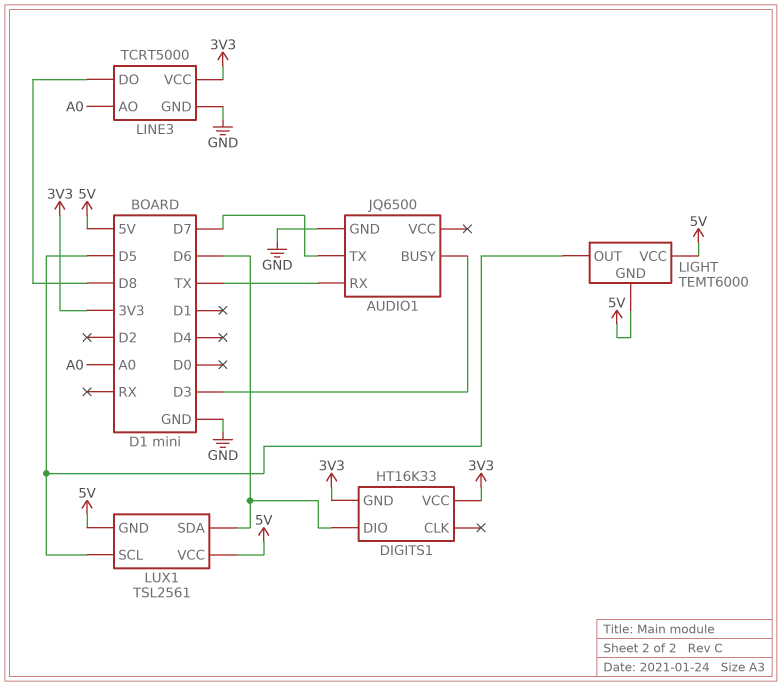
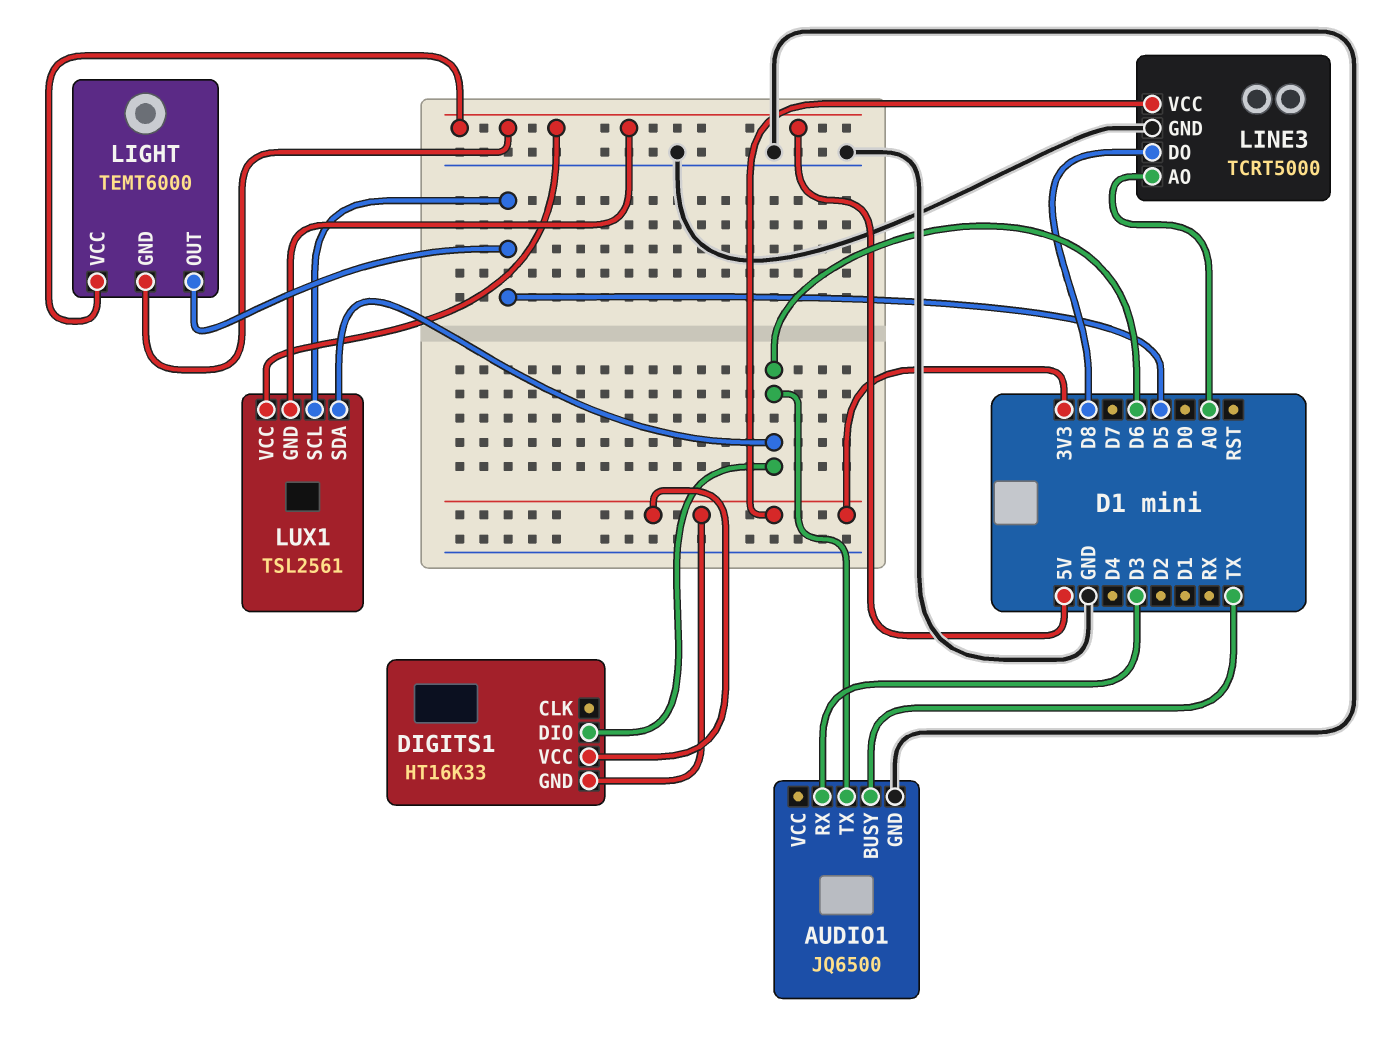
AUDIO1 pin BUSY: D3 -> TX
AUDIO1 pin RX: TX -> D3
AUDIO1 pin TX: D7 -> D6

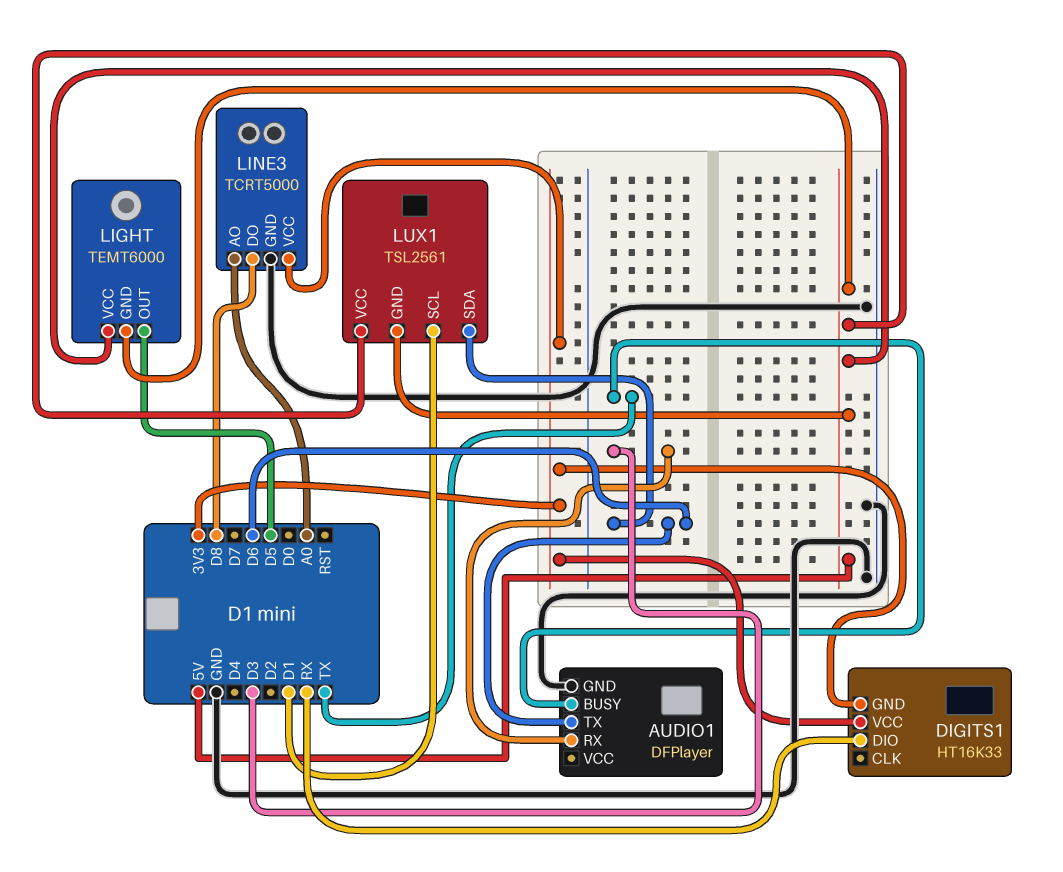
AUDIO1: JQ6500 -> DFPlayer
DIGITS1 pin DIO: D6 -> RX
LUX1 pin SCL: D5 -> D1

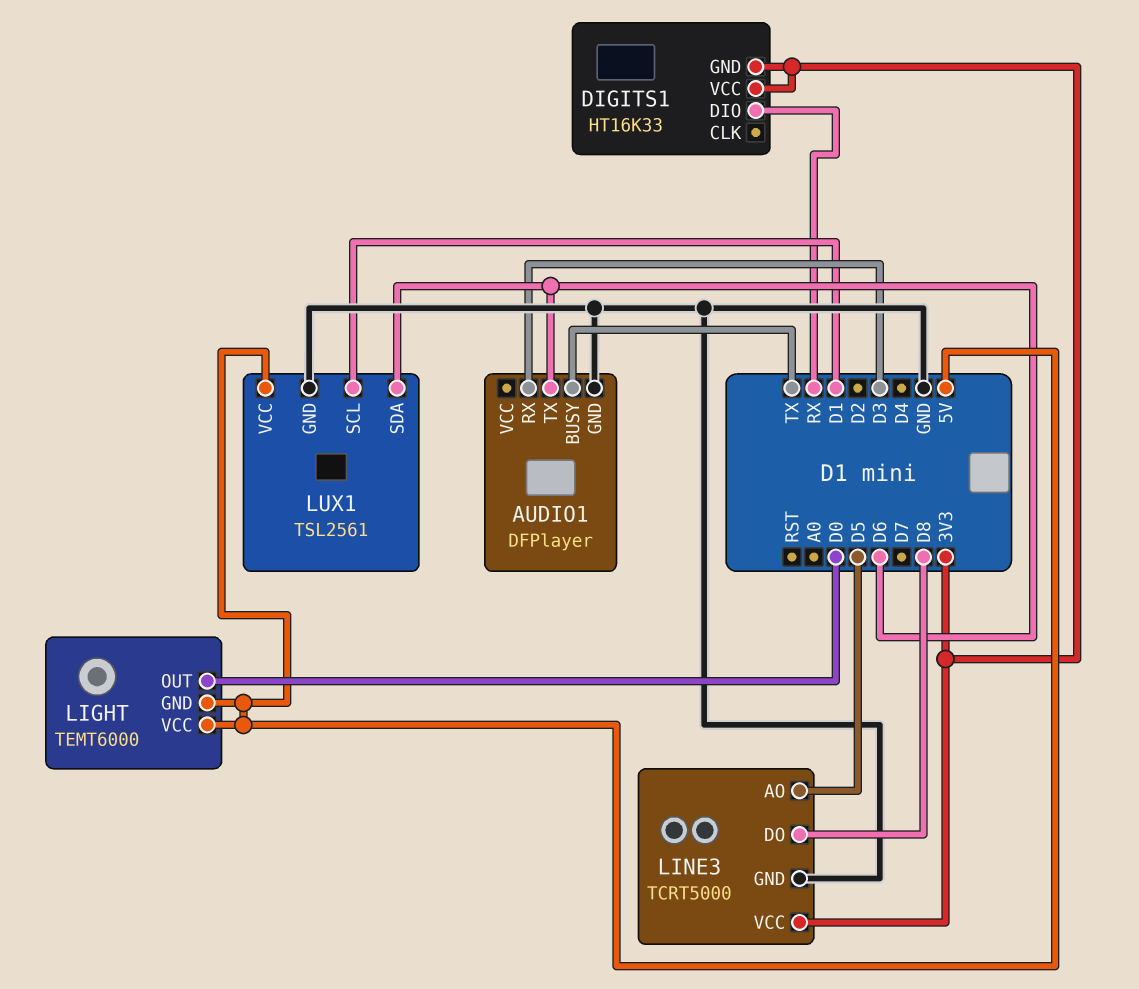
LIGHT pin OUT: D5 -> D0
LINE3 pin AO: A0 -> D5
LUX1 pin GND: 5V -> GND

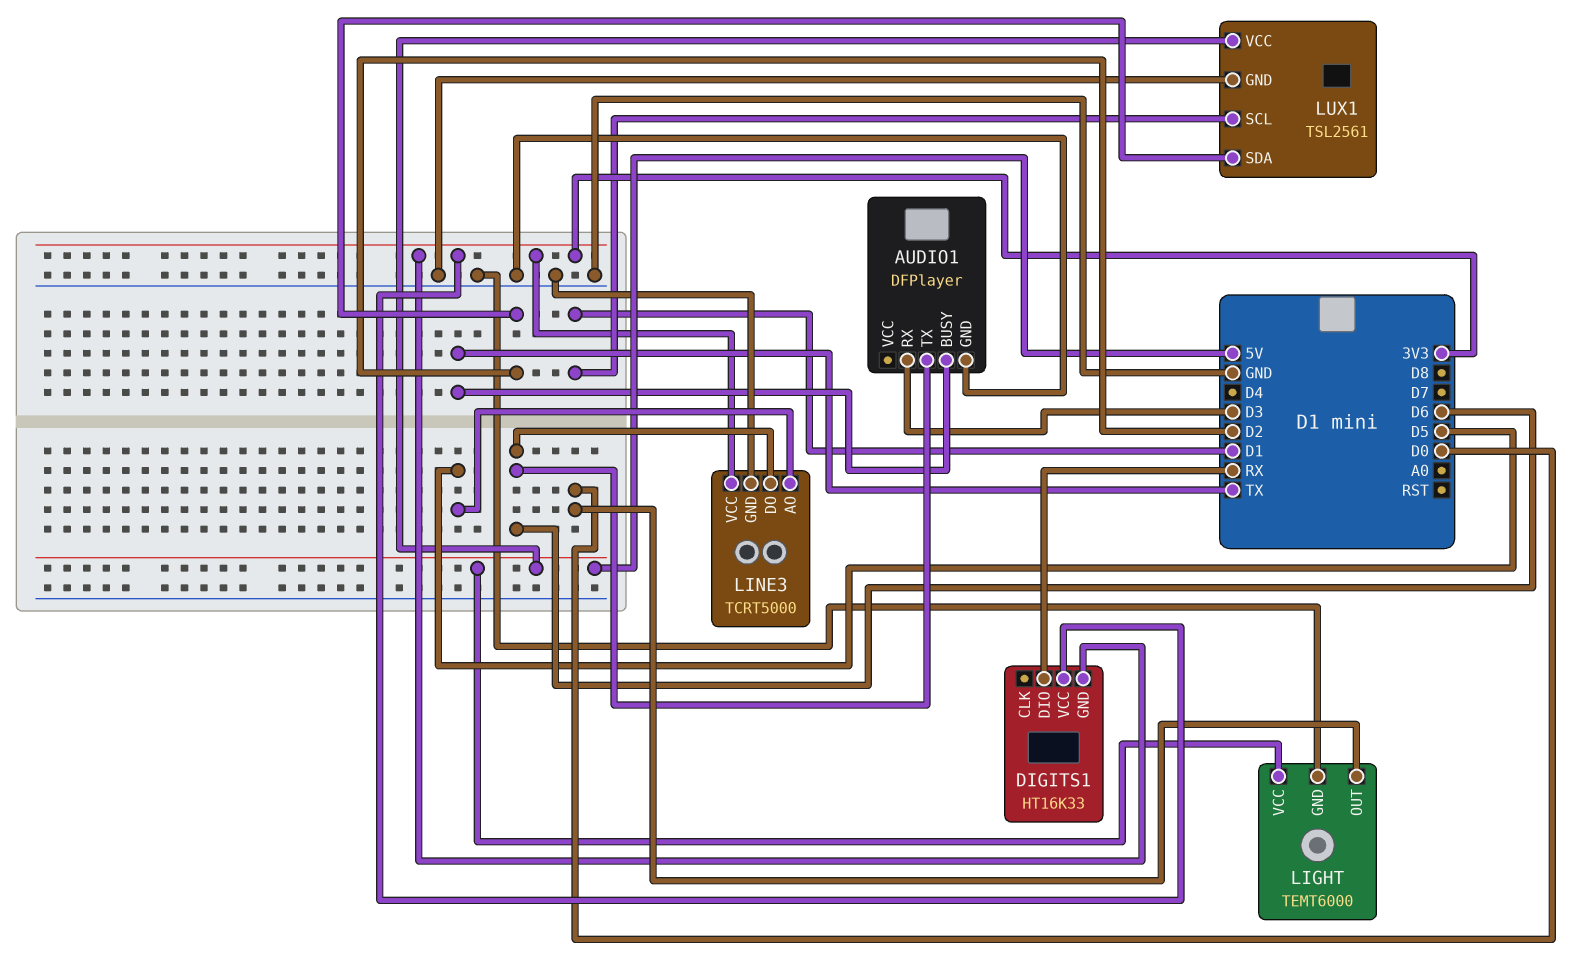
LIGHT pin GND: 5V -> GND
LINE3 pin DO: D8 -> D6
LUX1 pin SDA: D6 -> D2

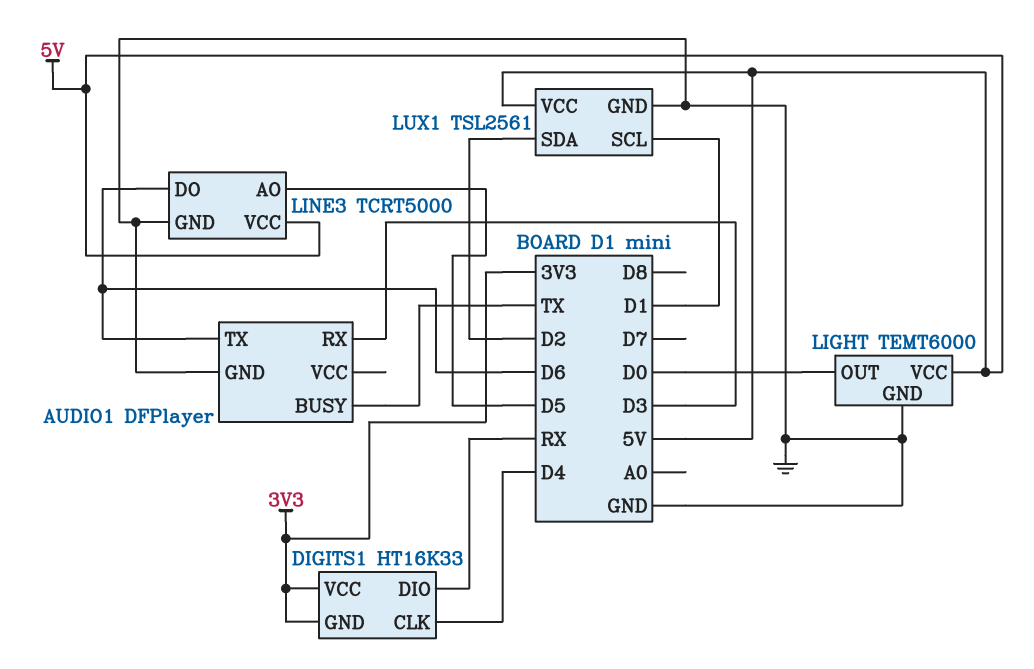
DIGITS1 pin CLK: none -> D4
LINE3 pin VCC: 3V3 -> 5V

